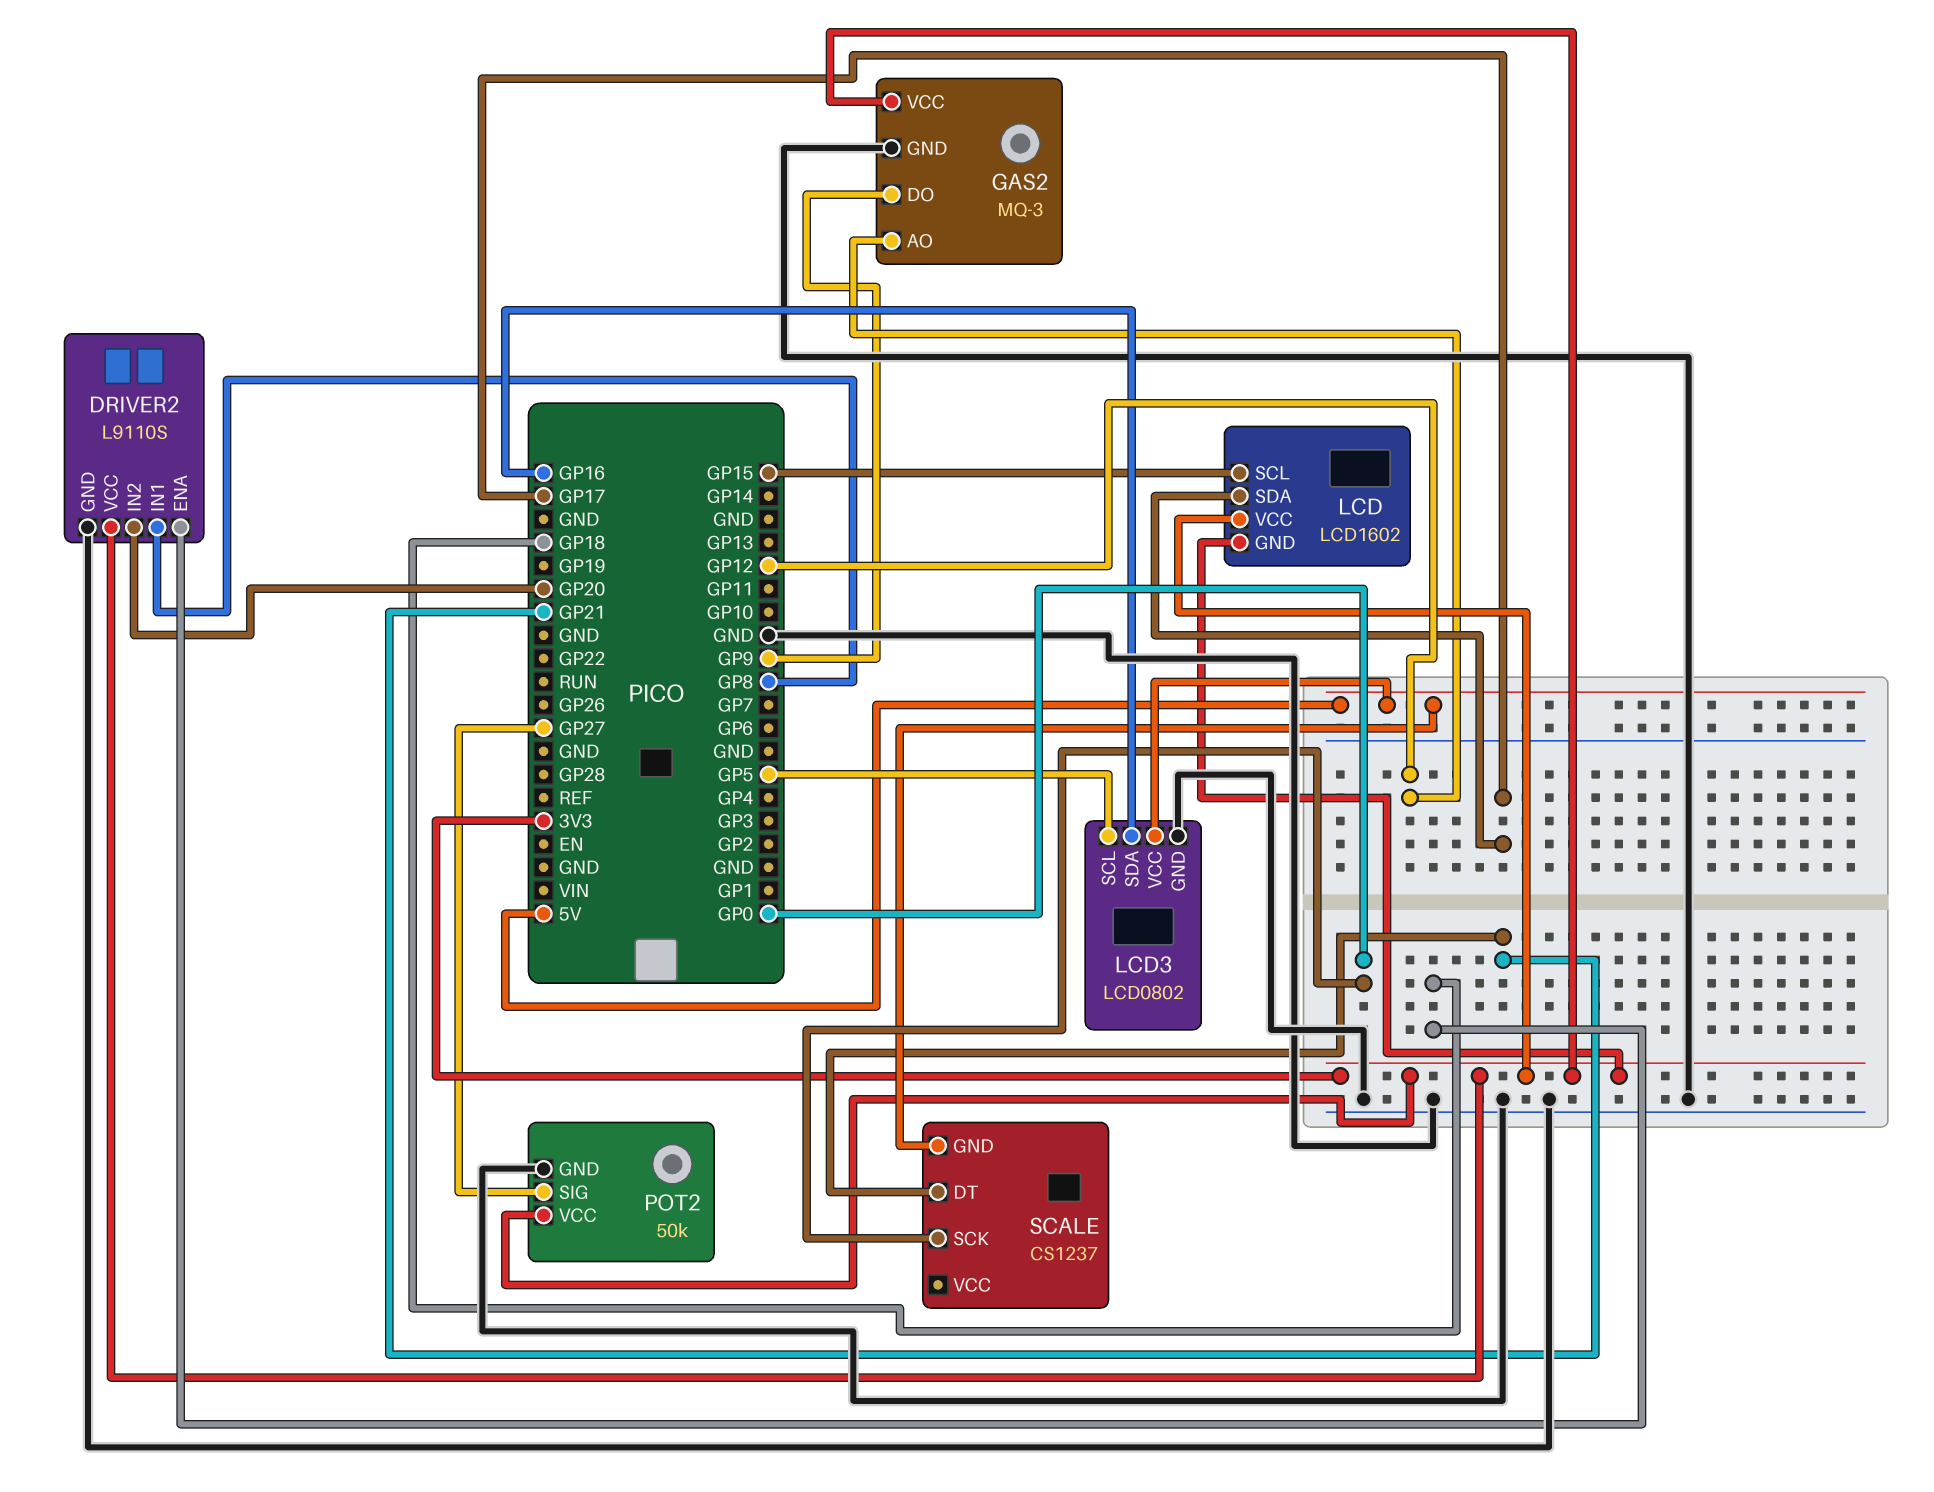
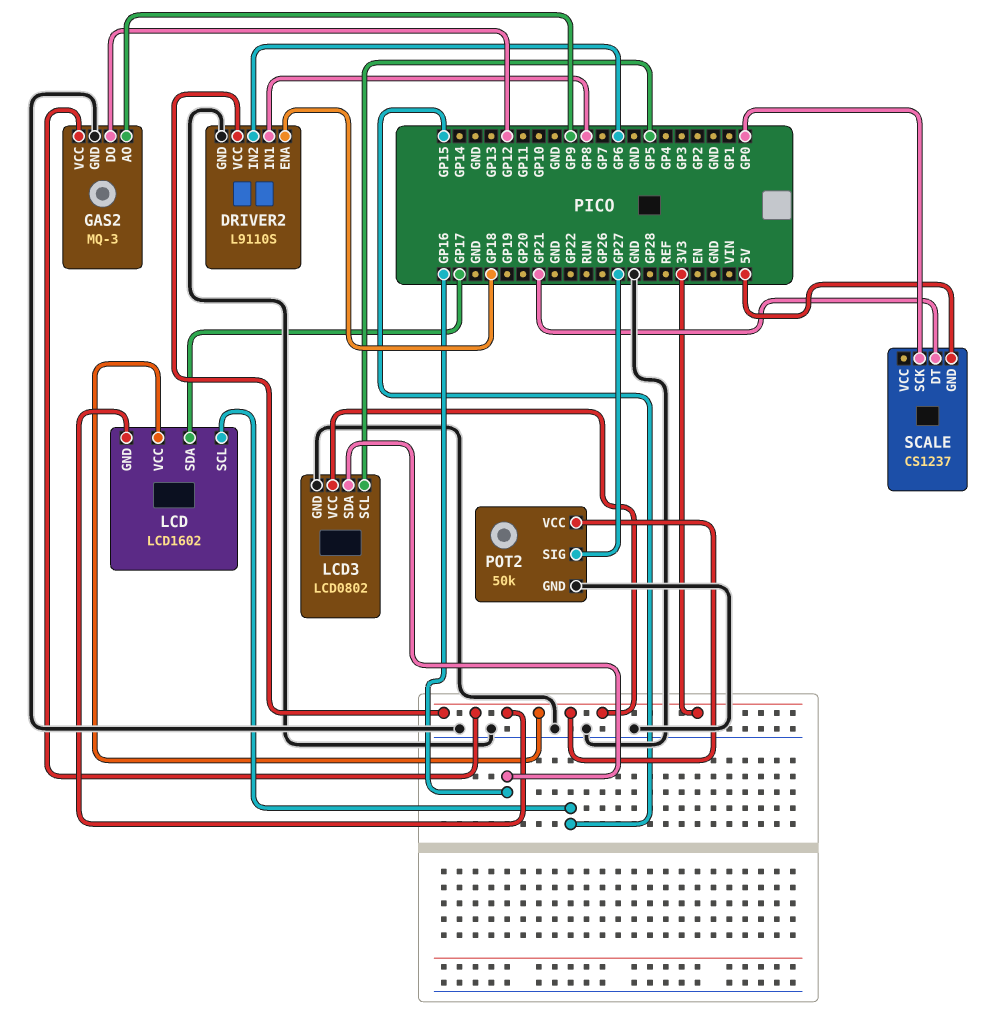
DRIVER2 pin IN2: GP20 -> GP6
GAS2 pin AO: GP12 -> GP9
GAS2 pin DO: GP9 -> GP12
LCD3 pin VCC: 5V -> 3V3

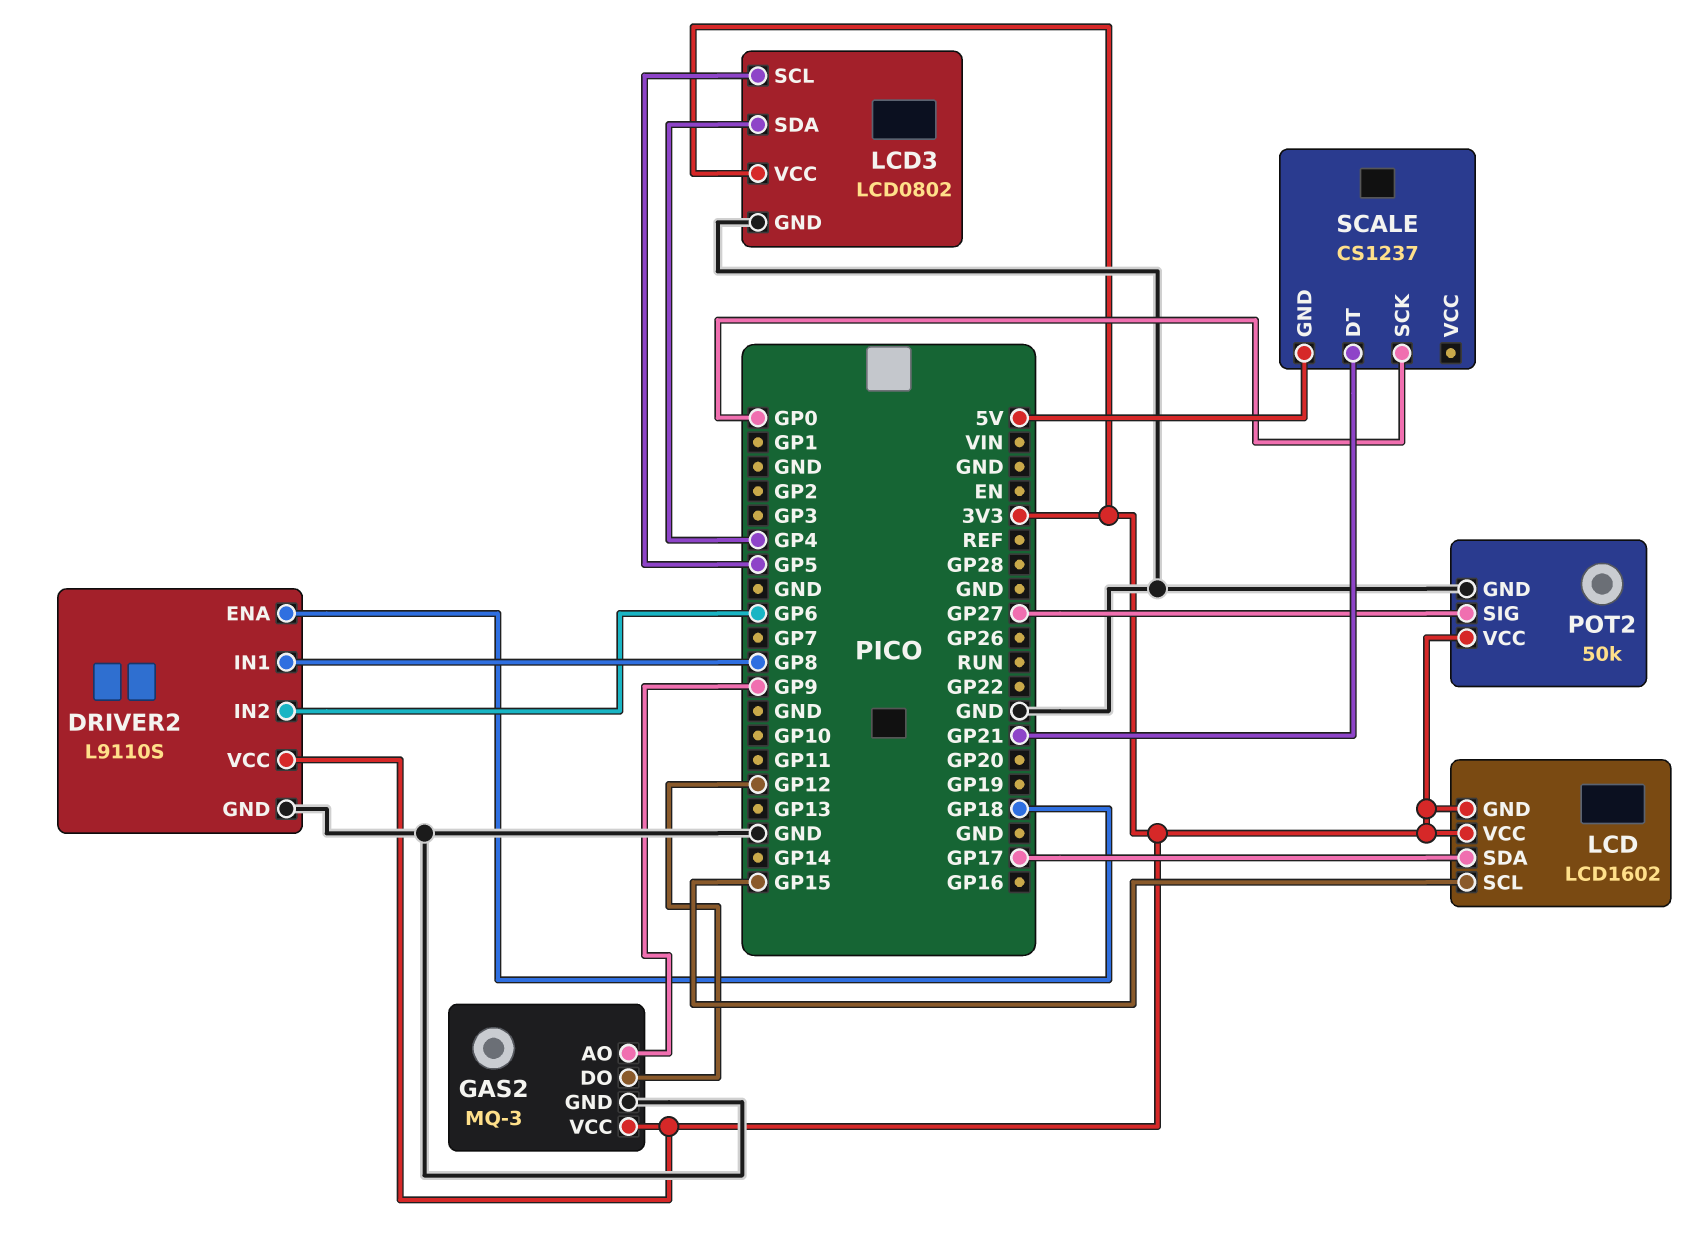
LCD3 pin SDA: GP16 -> GP4

